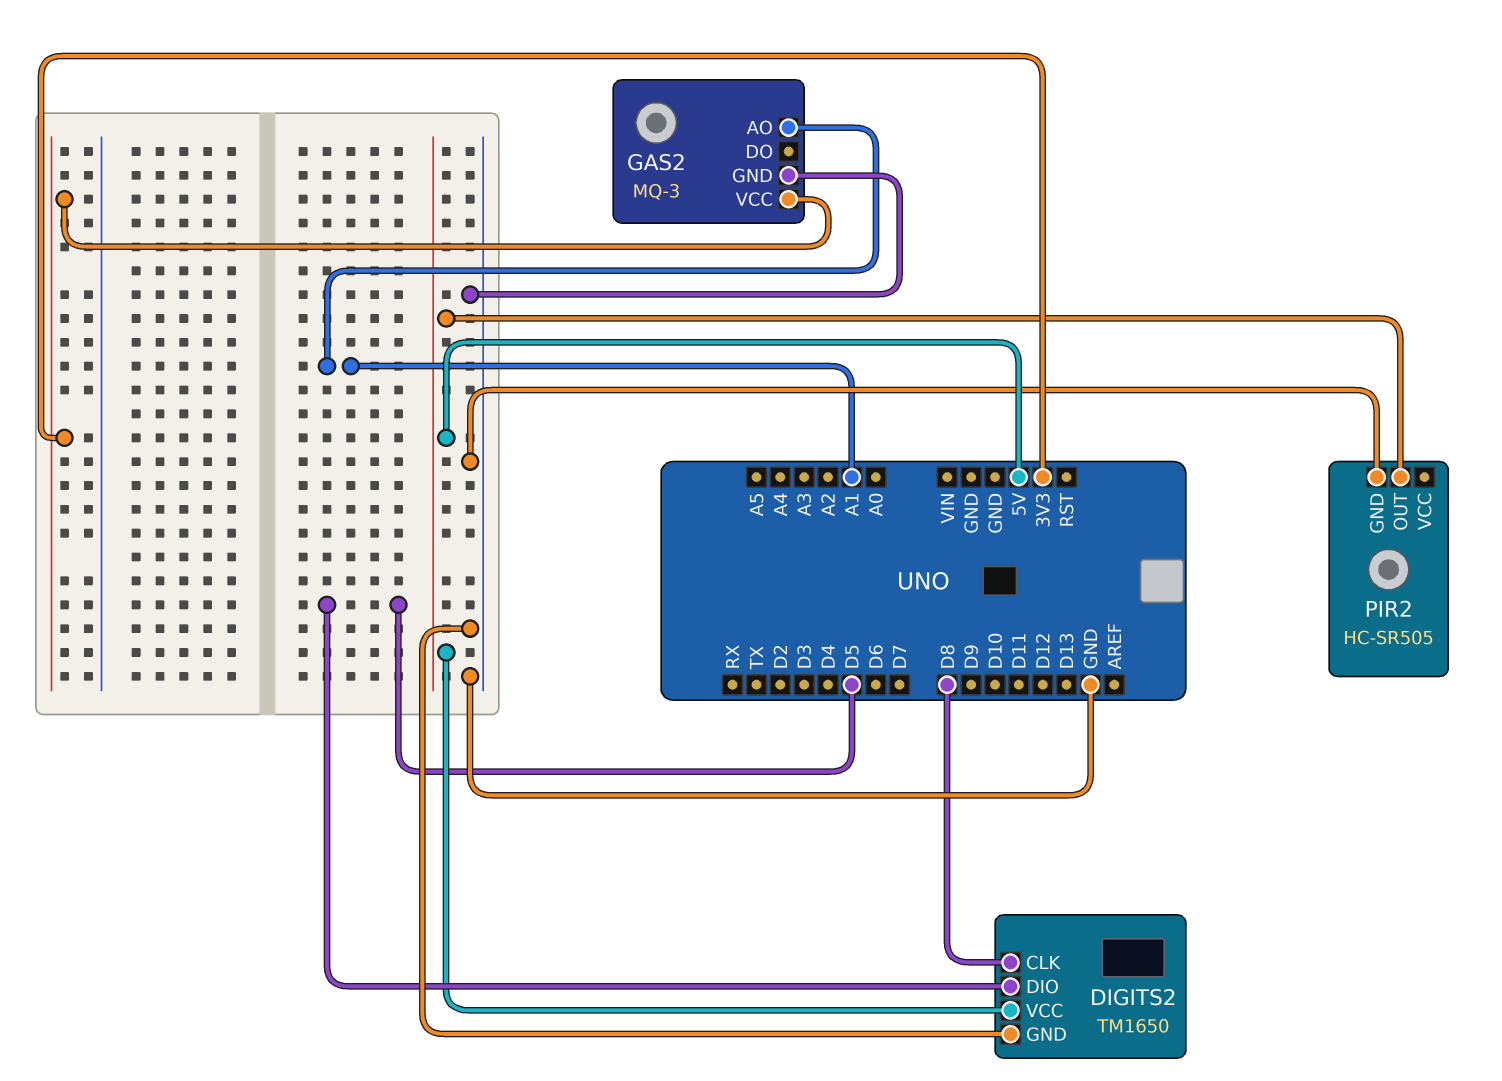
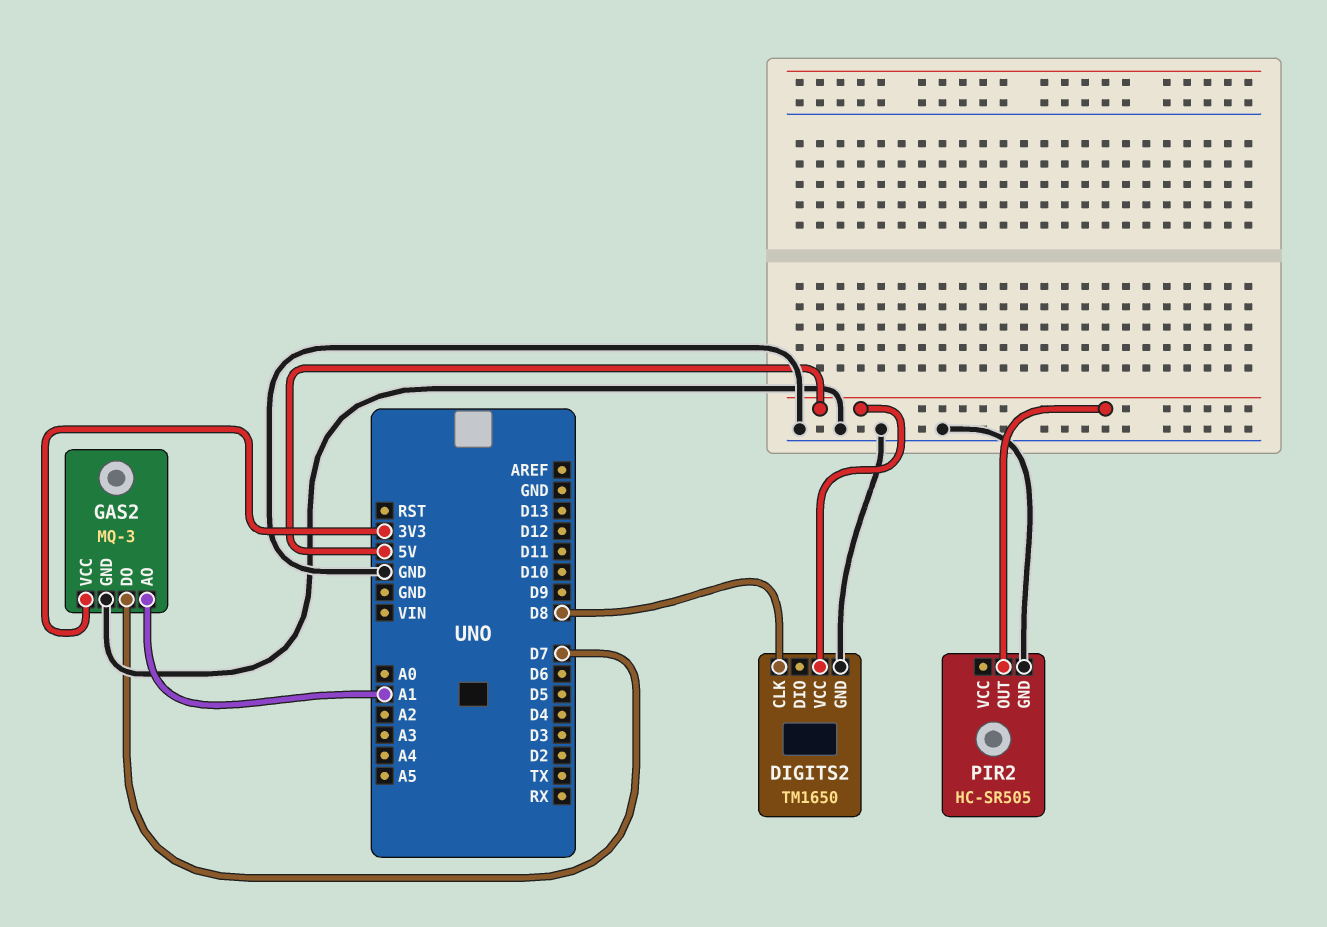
DIGITS2 pin DIO: D5 -> none
GAS2 pin DO: none -> D7

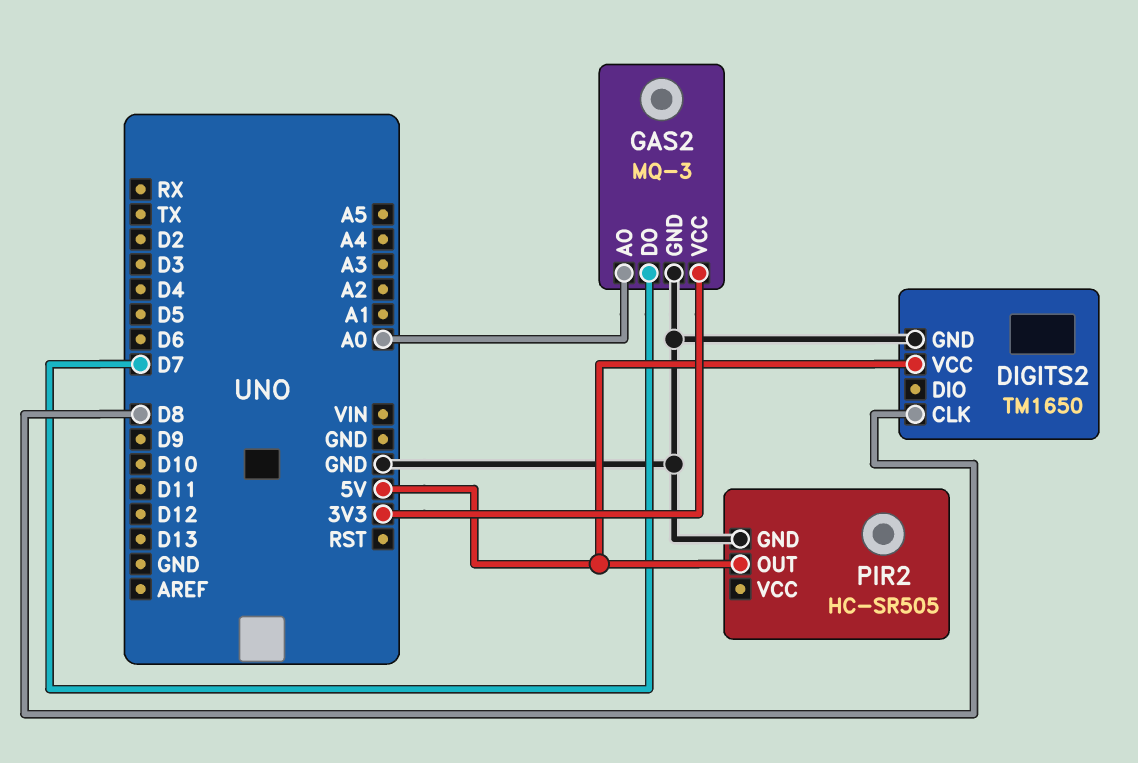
GAS2 pin AO: A1 -> A0

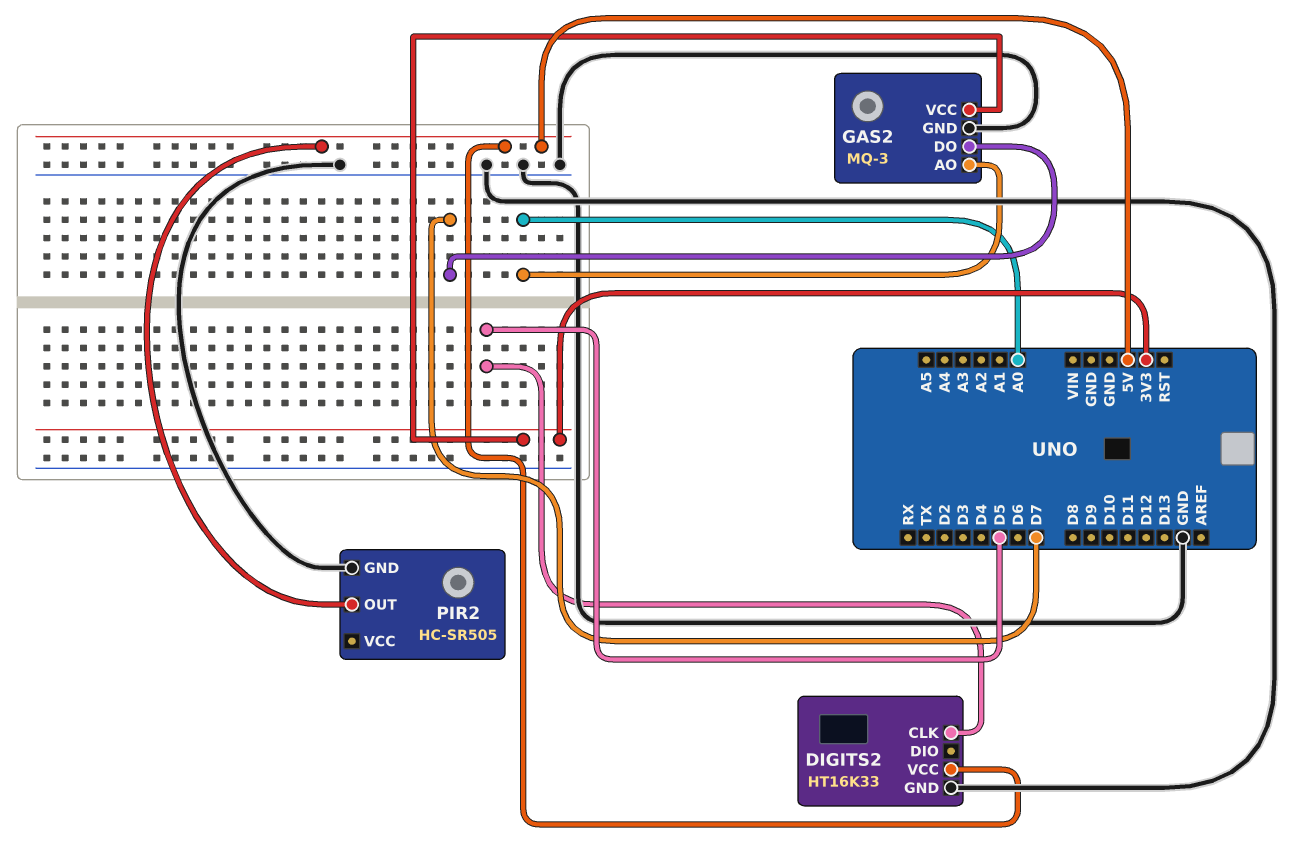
DIGITS2: TM1650 -> HT16K33
DIGITS2 pin CLK: D8 -> D5

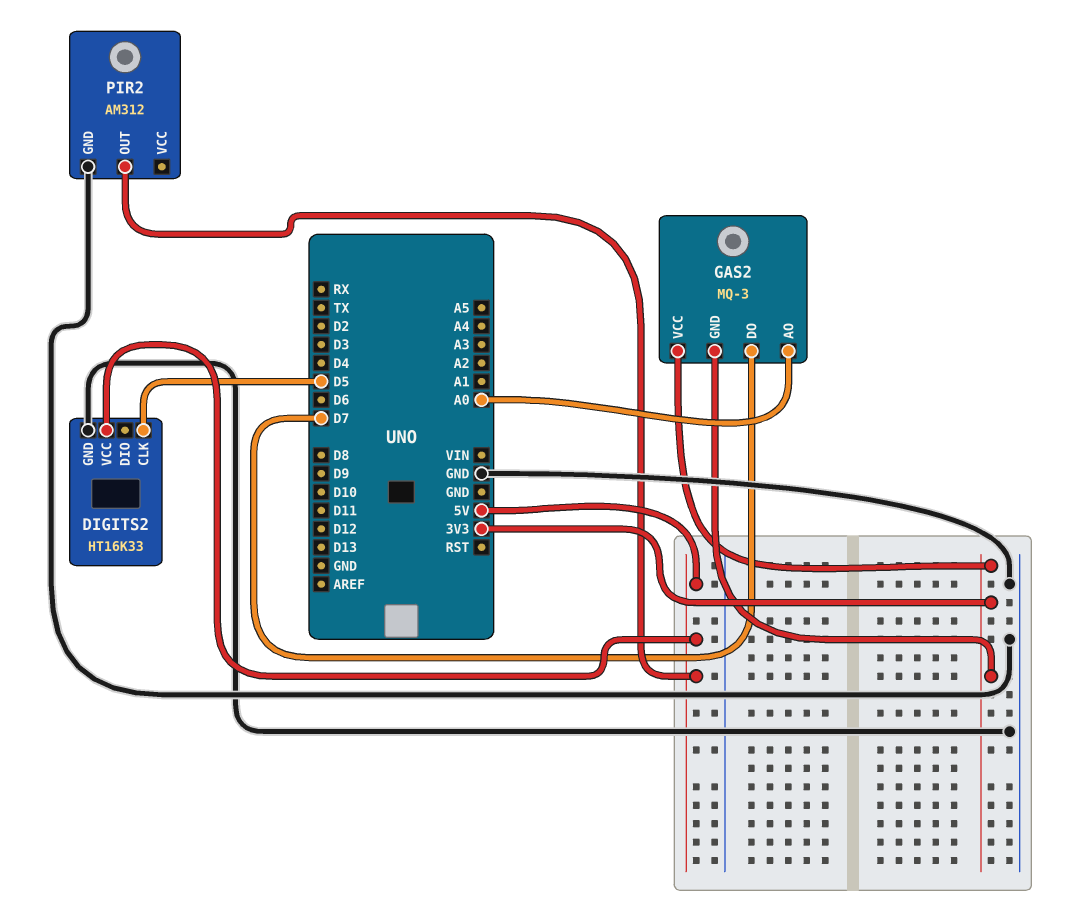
GAS2 pin GND: GND -> 3V3
PIR2: HC-SR505 -> AM312

